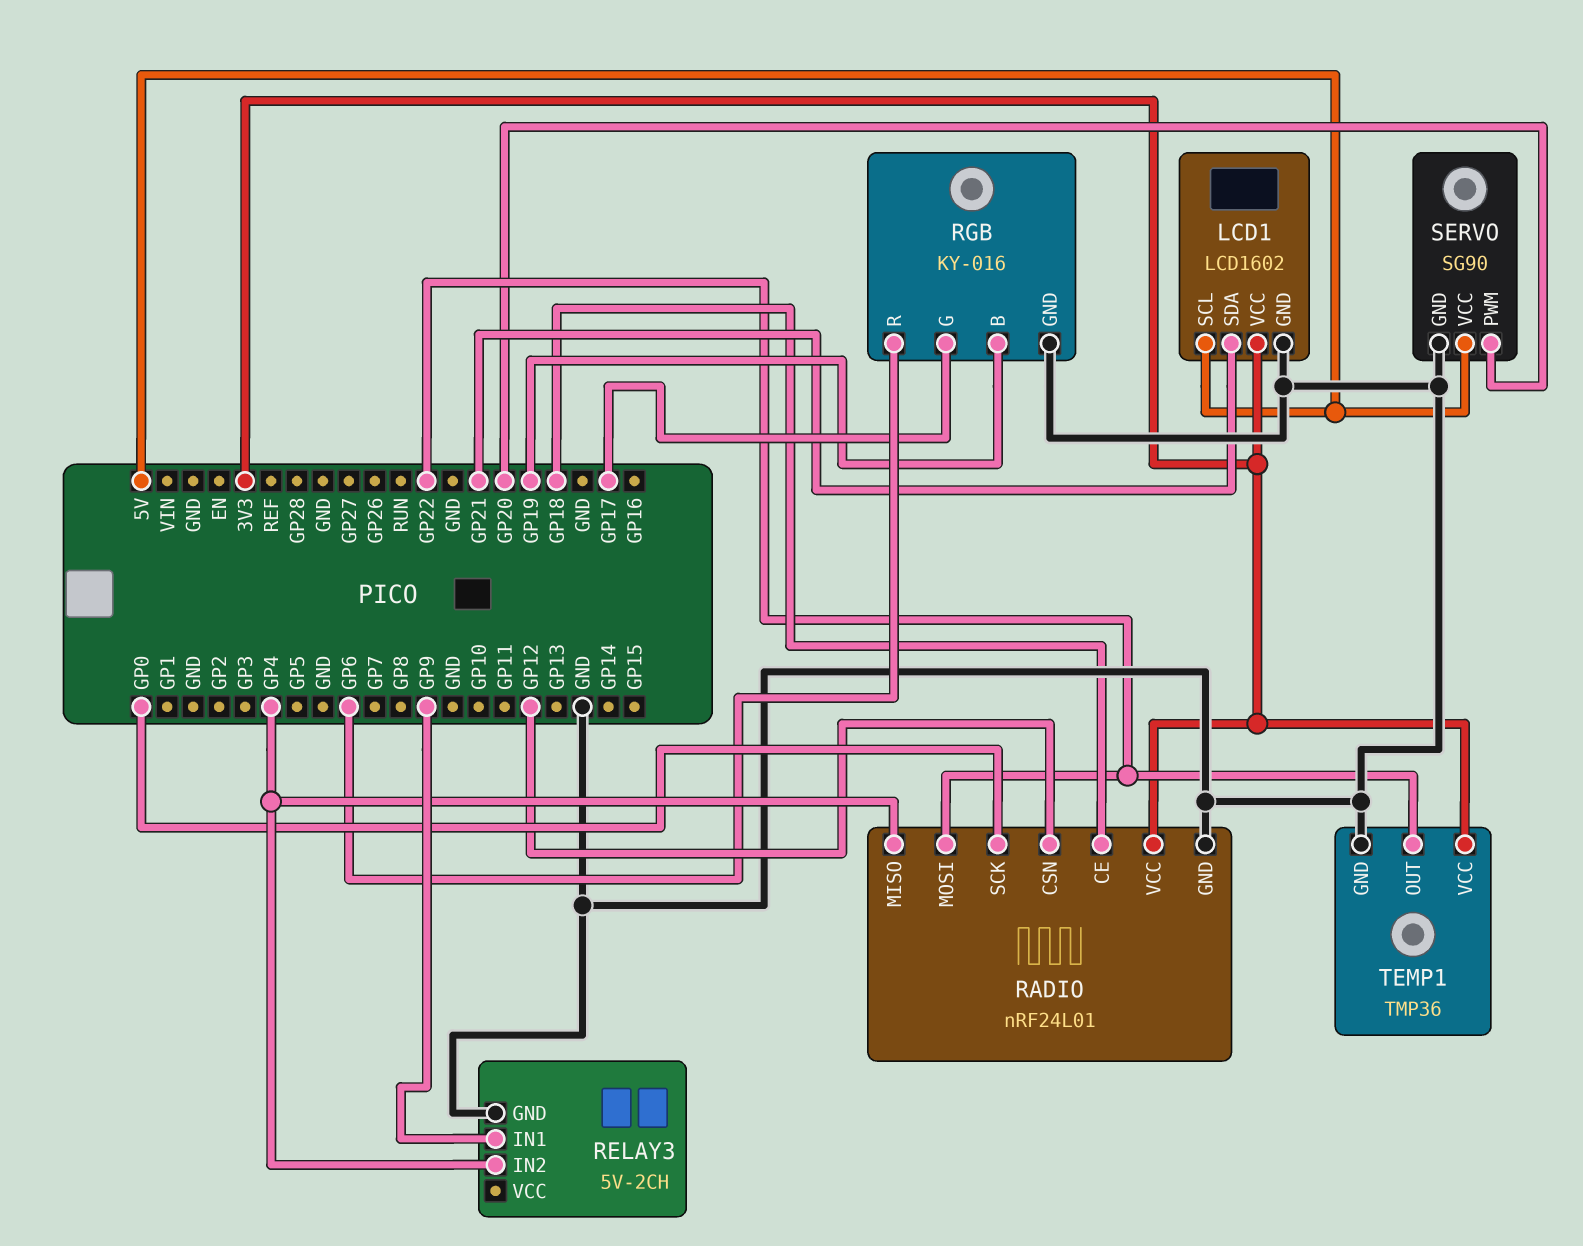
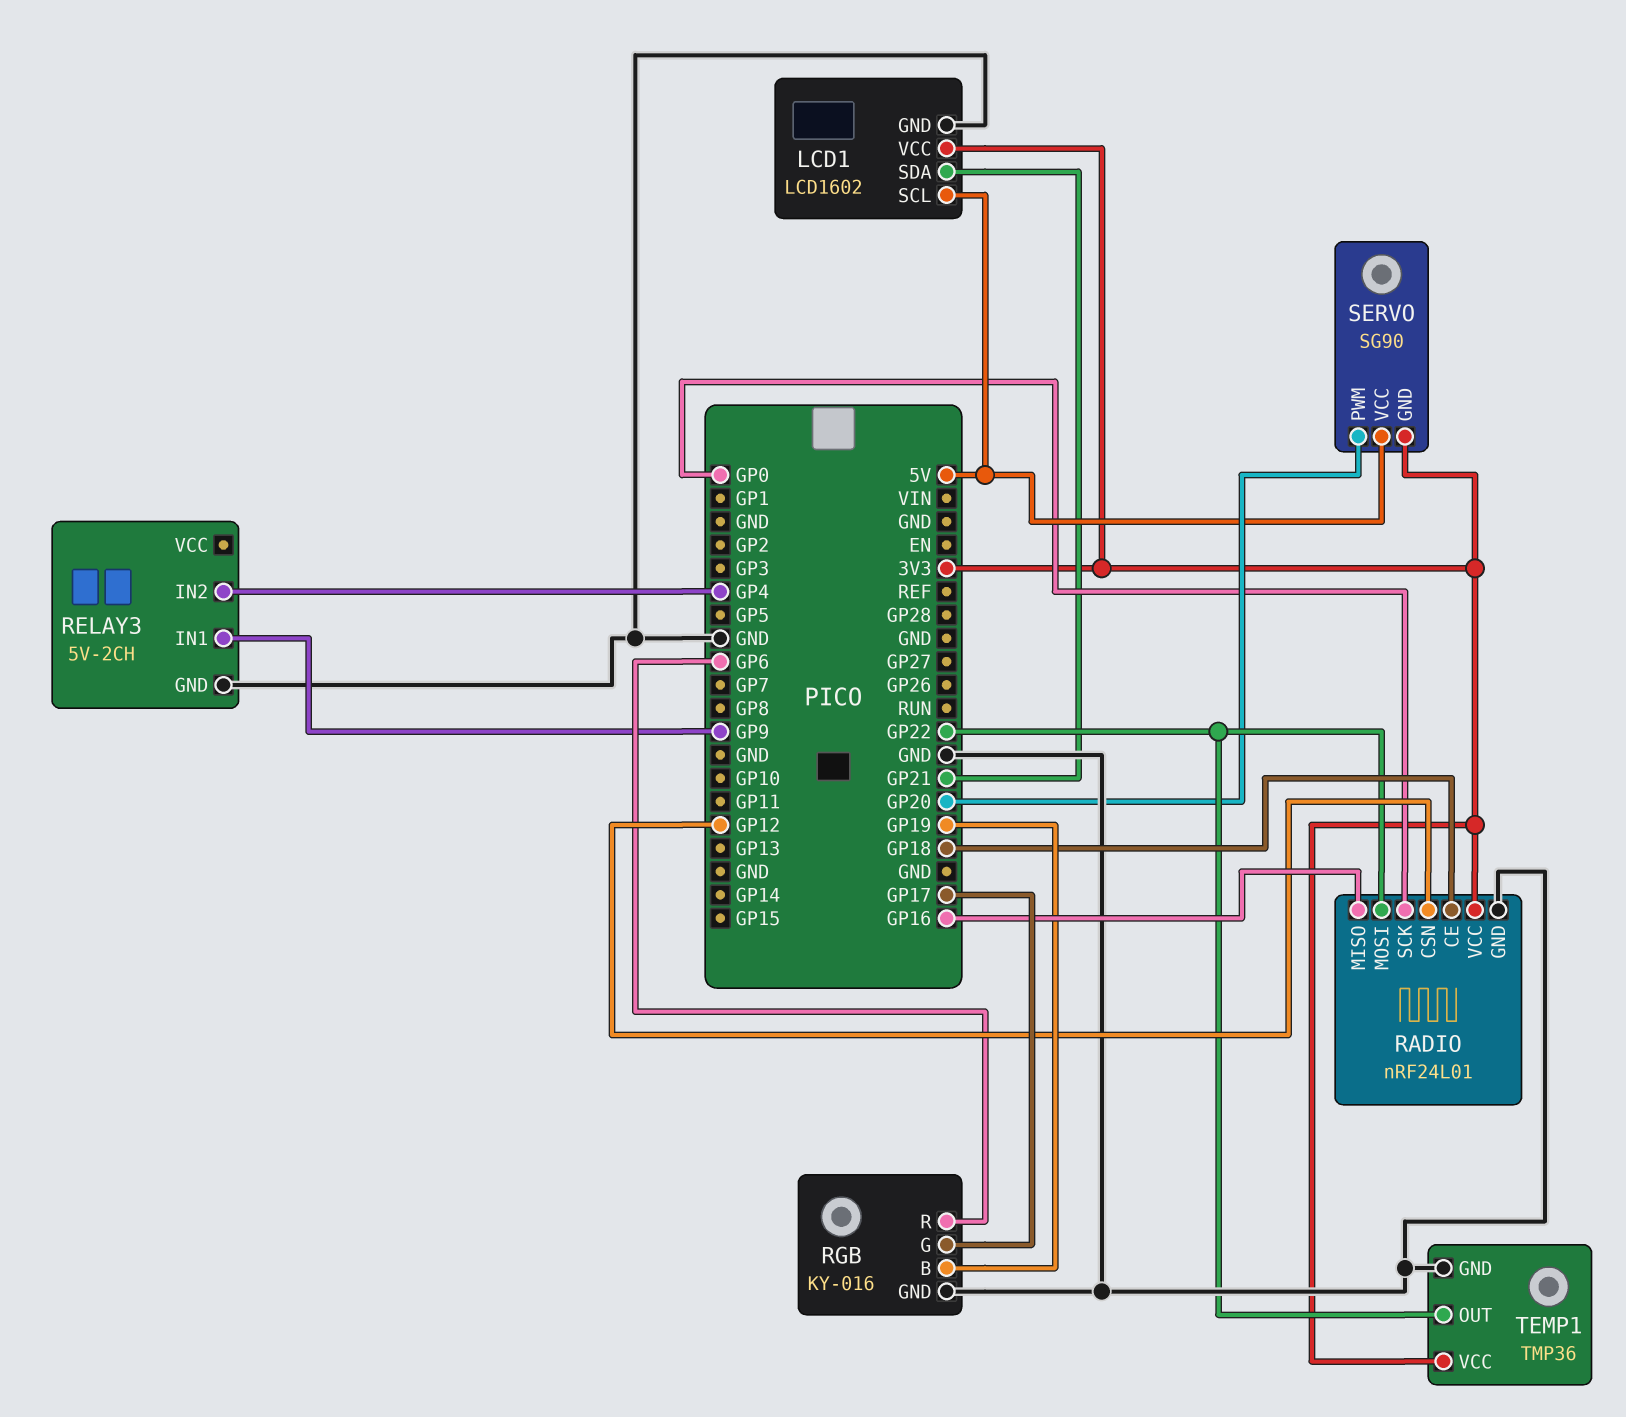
RADIO pin MISO: GP4 -> GP16
SERVO pin GND: GND -> 3V3

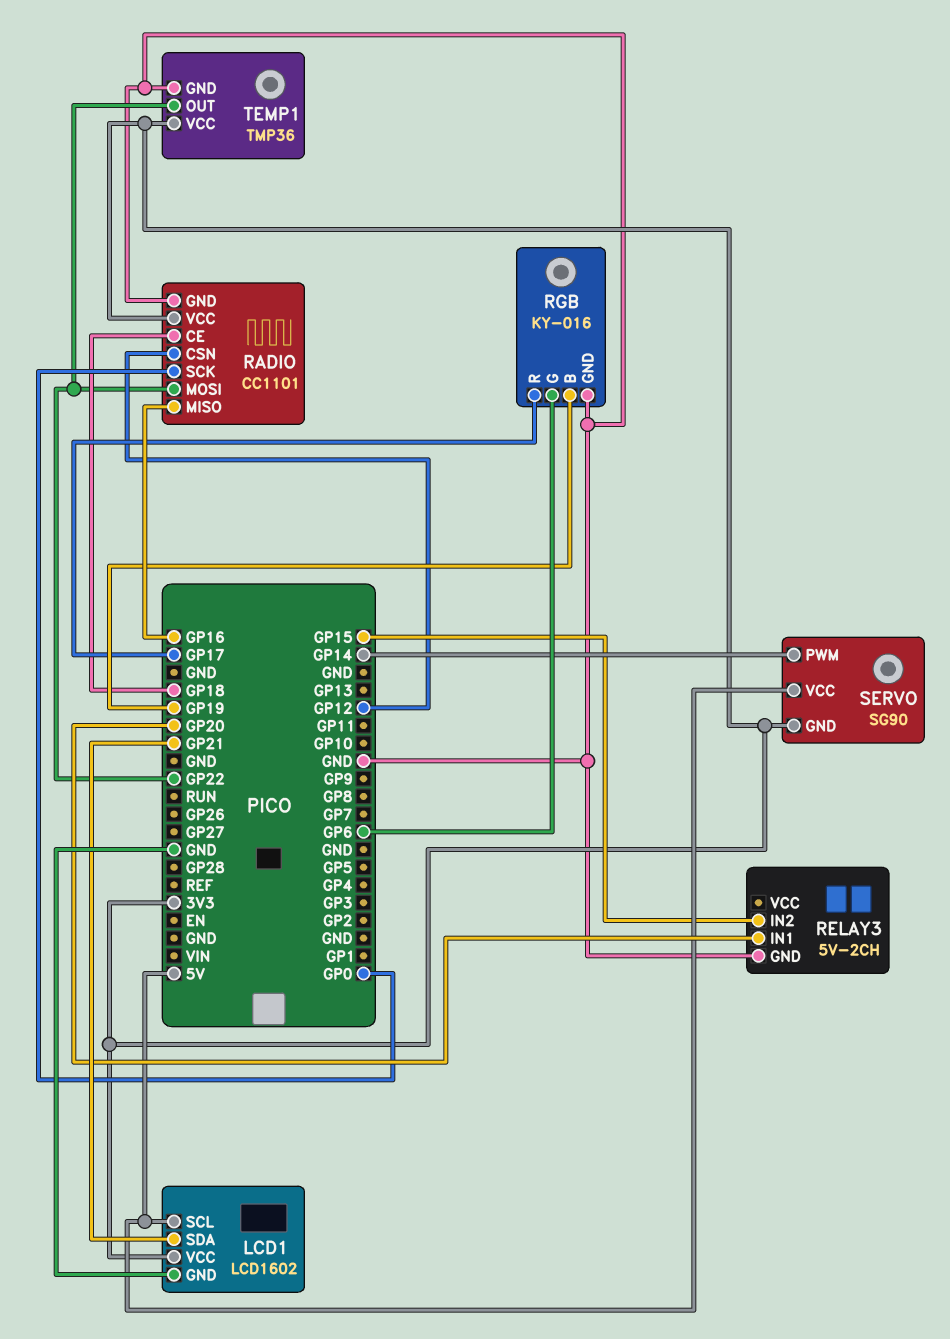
RADIO: nRF24L01 -> CC1101
RELAY3 pin IN1: GP9 -> GP20
RELAY3 pin IN2: GP4 -> GP15
RGB pin G: GP17 -> GP6
RGB pin R: GP6 -> GP17
SERVO pin PWM: GP20 -> GP14

